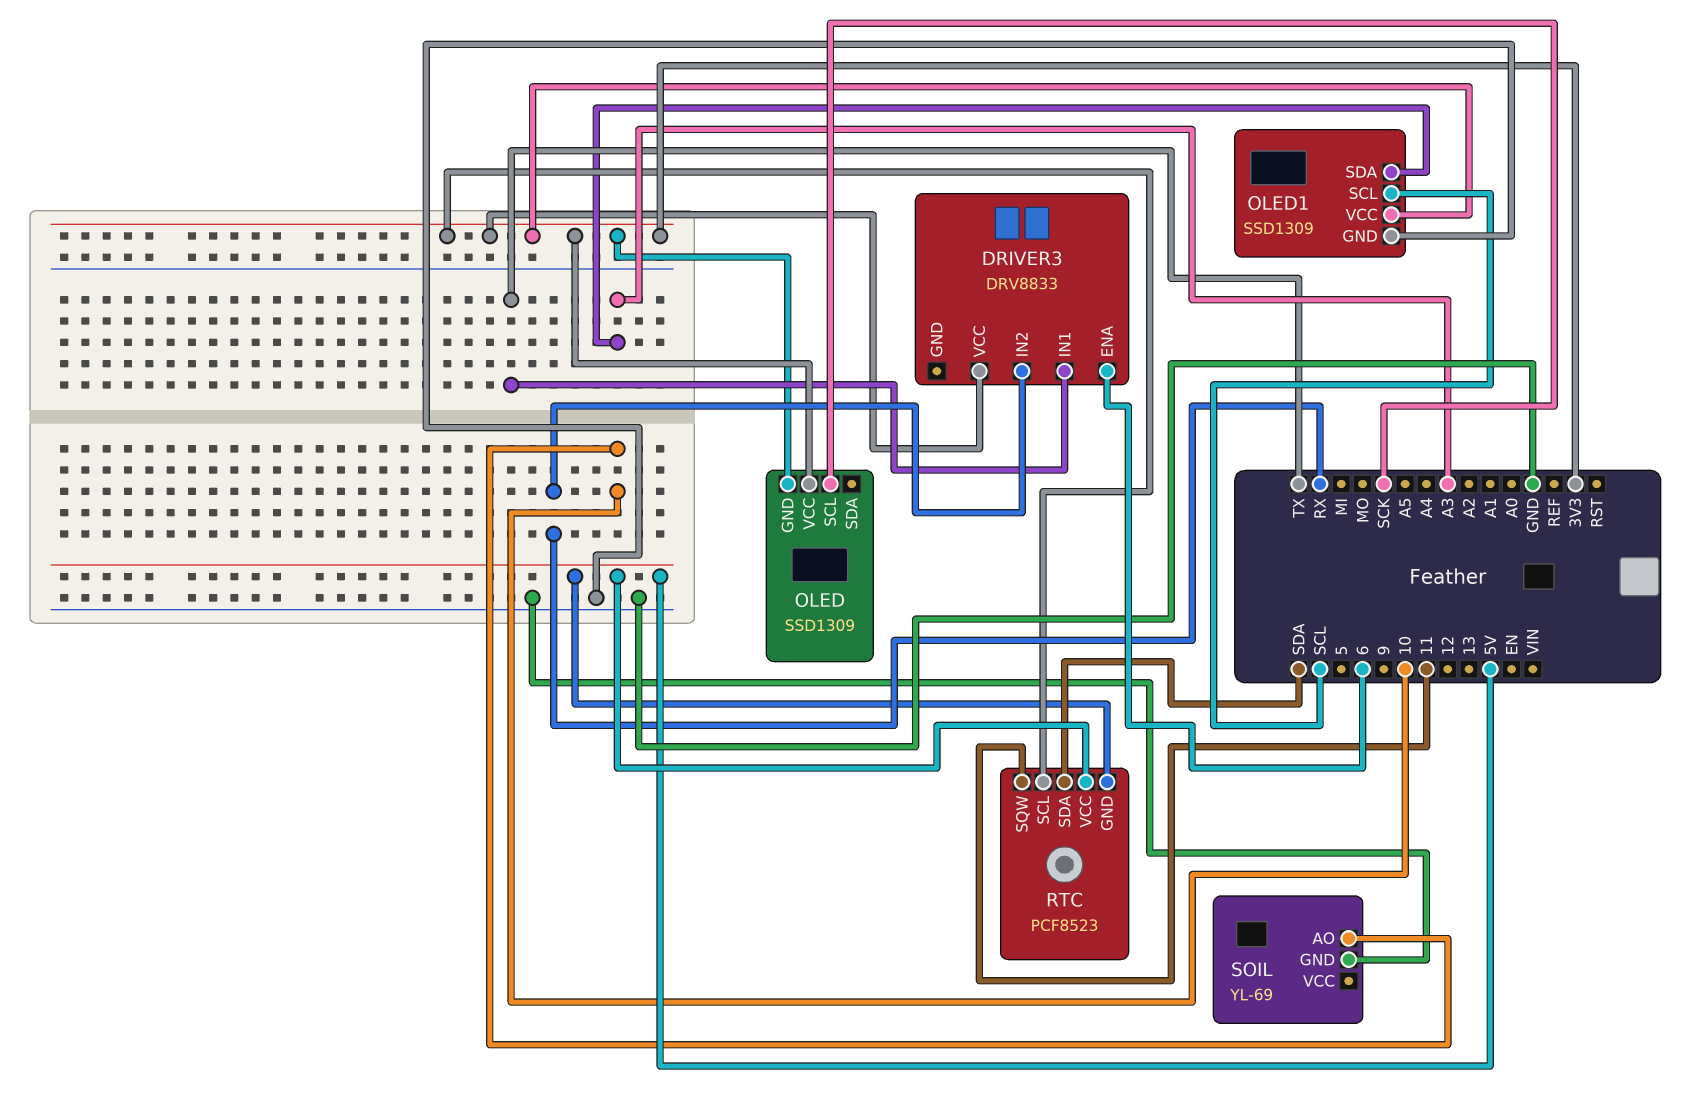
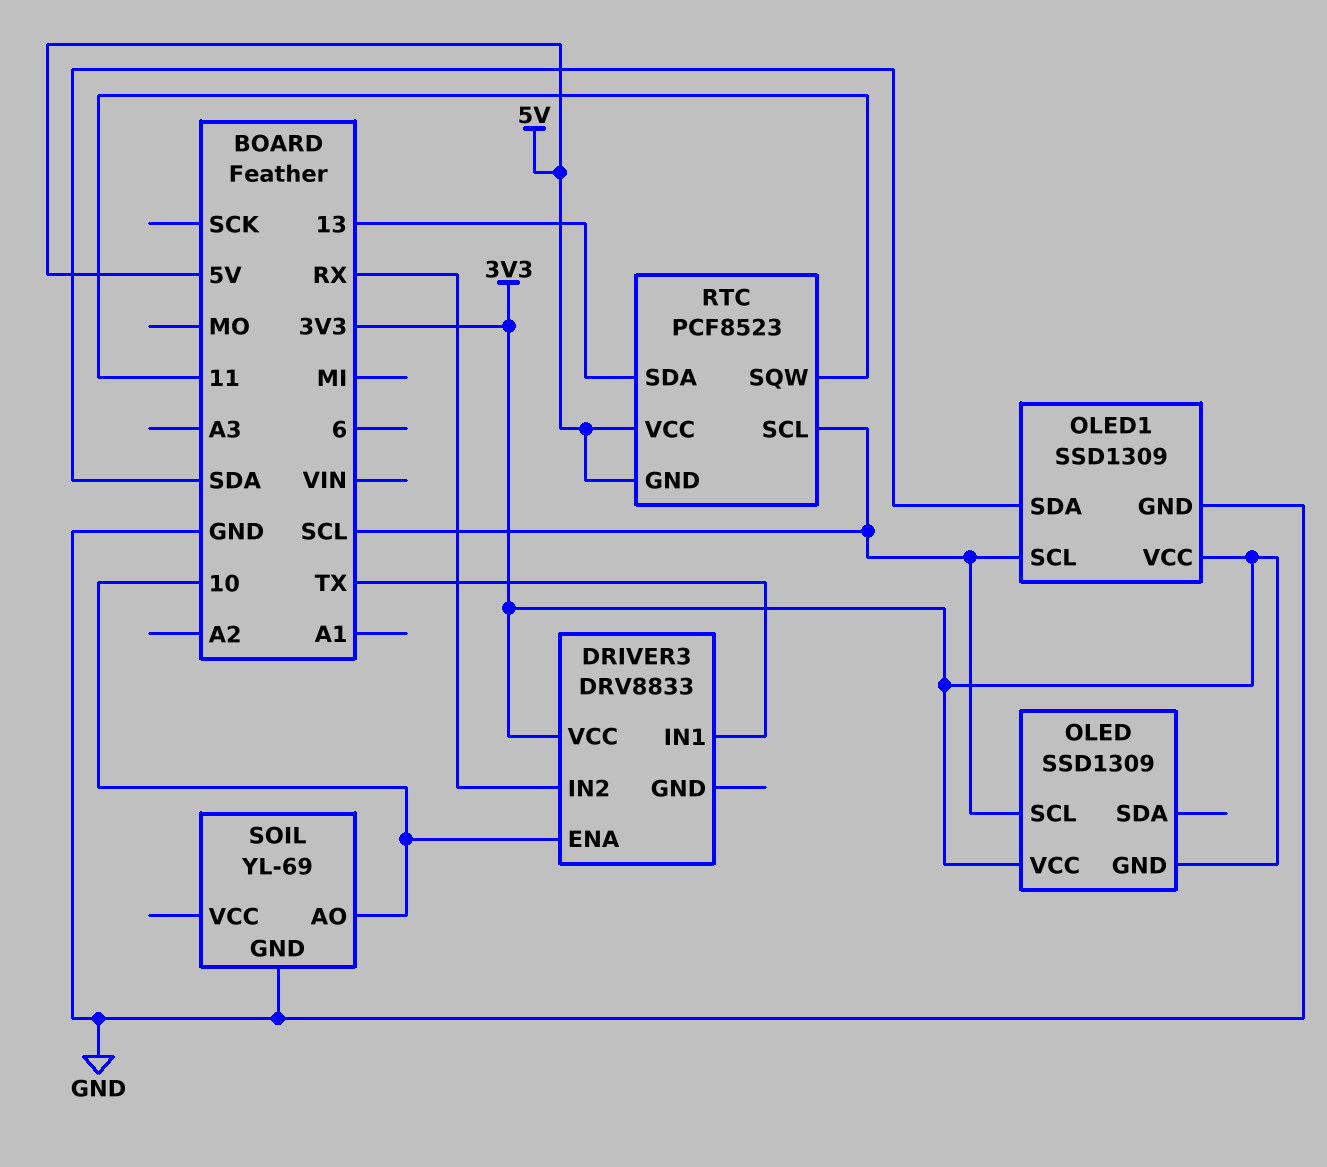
DRIVER3 pin ENA: 6 -> 10
OLED pin SCL: SCK -> SCL
OLED1 pin SDA: A3 -> SDA
RTC pin SCL: 3V3 -> SCL
RTC pin SDA: SDA -> 13

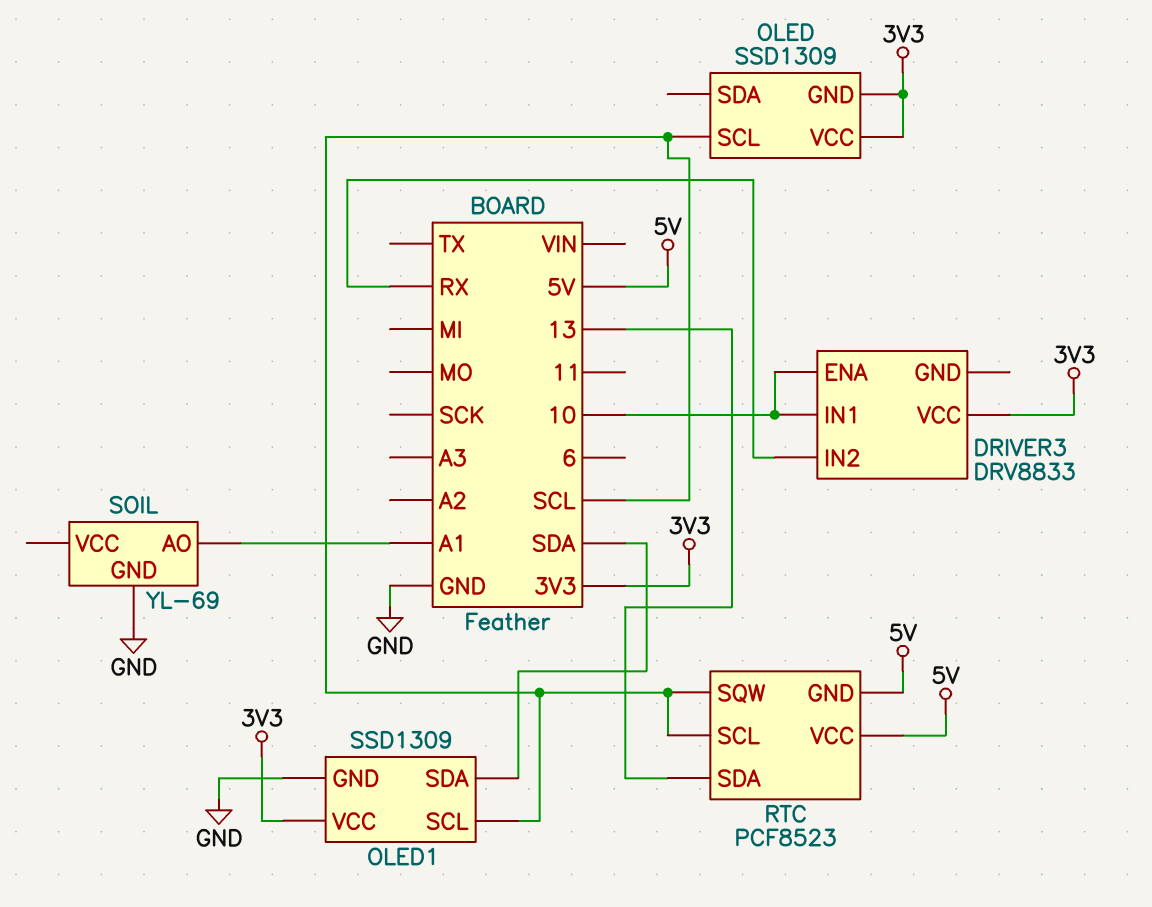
DRIVER3 pin IN1: TX -> 10
RTC pin SQW: 11 -> SCL
SOIL pin AO: 10 -> A1

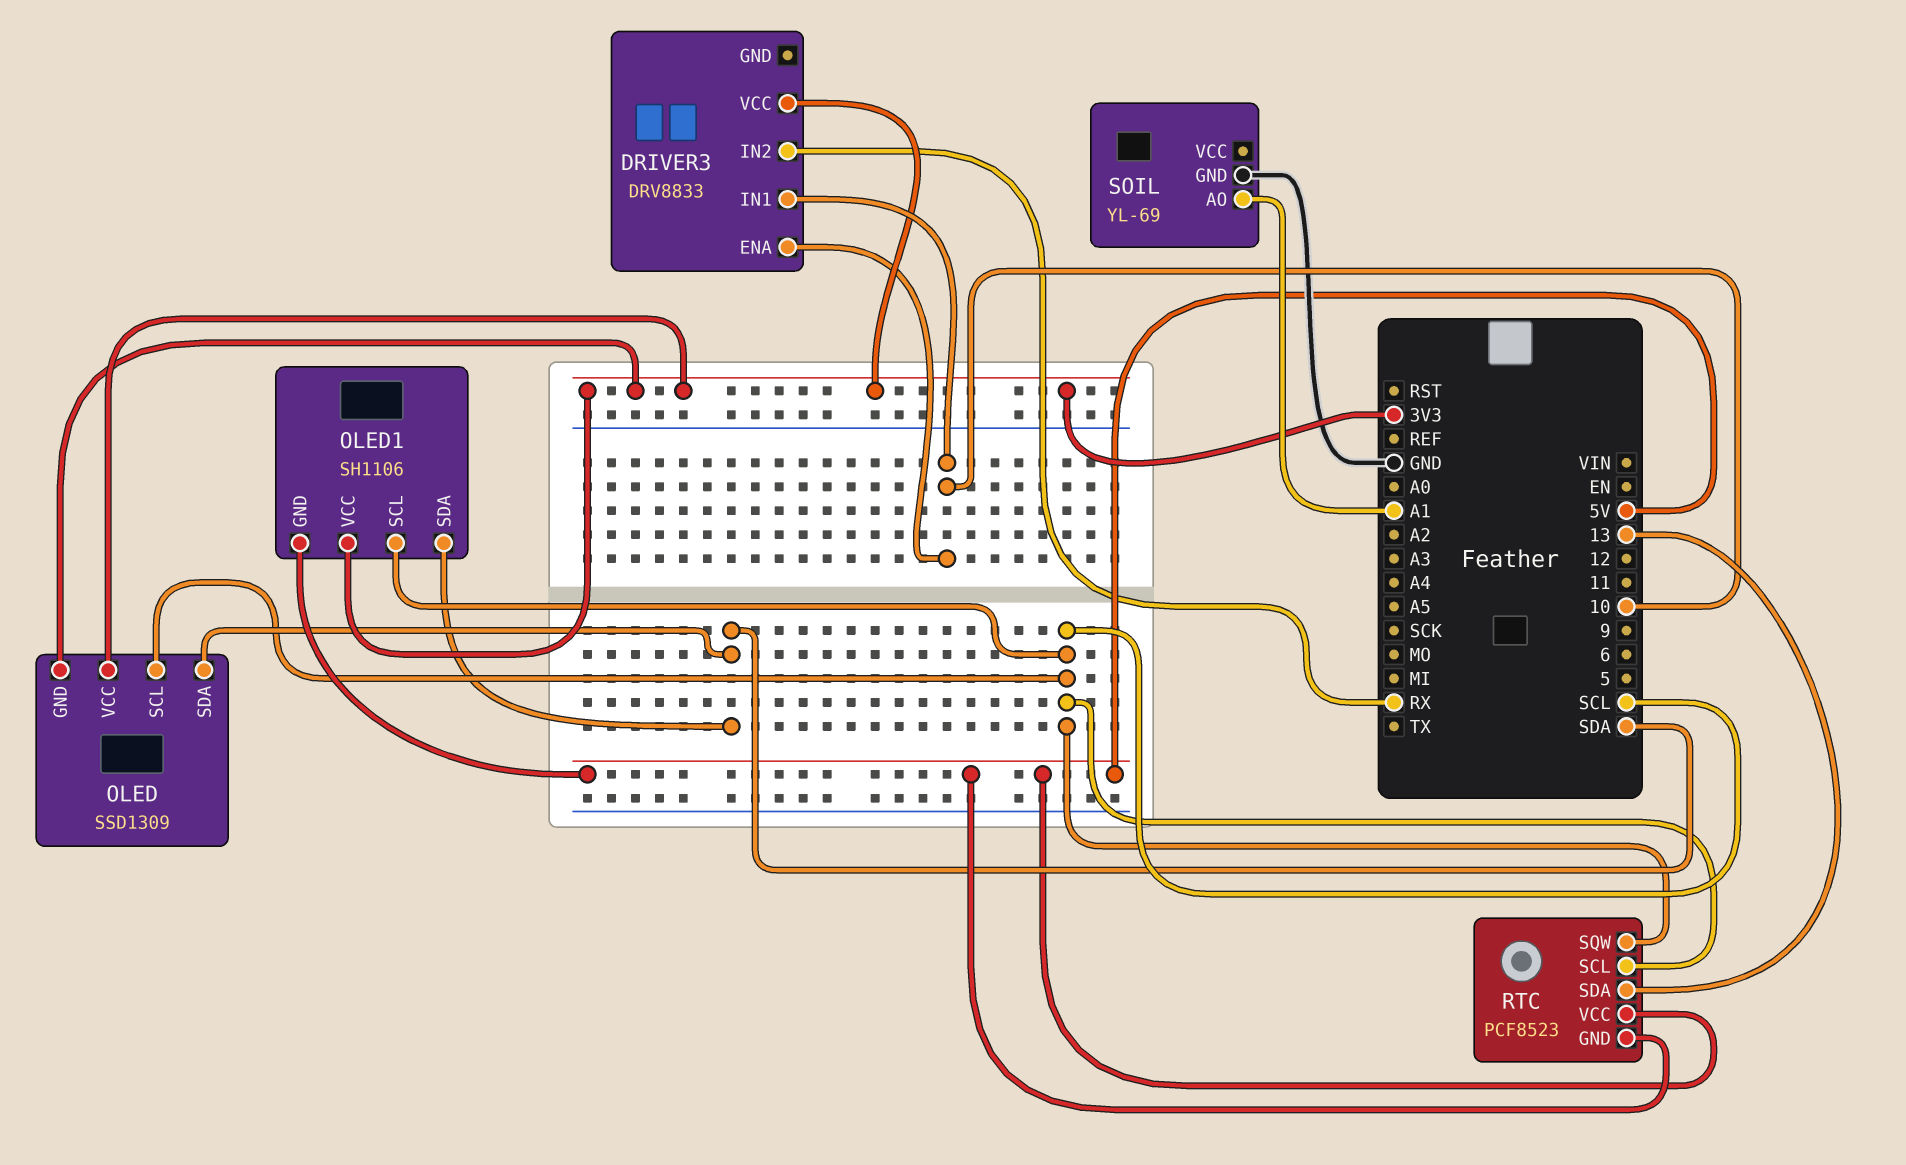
OLED pin SDA: none -> SDA
OLED1: SSD1309 -> SH1106
OLED1 pin GND: GND -> 5V

